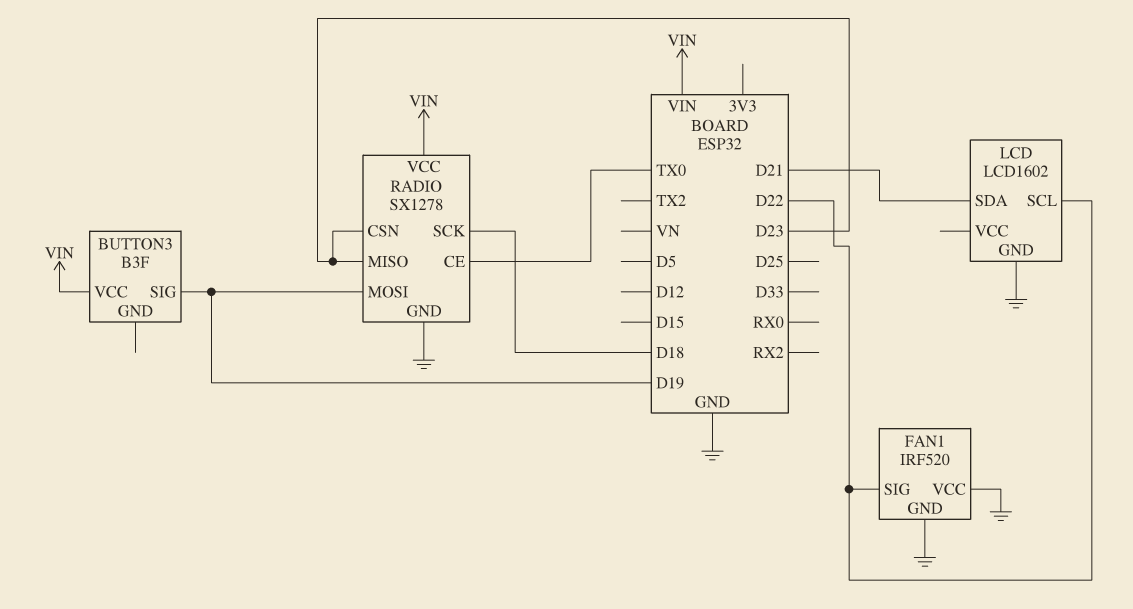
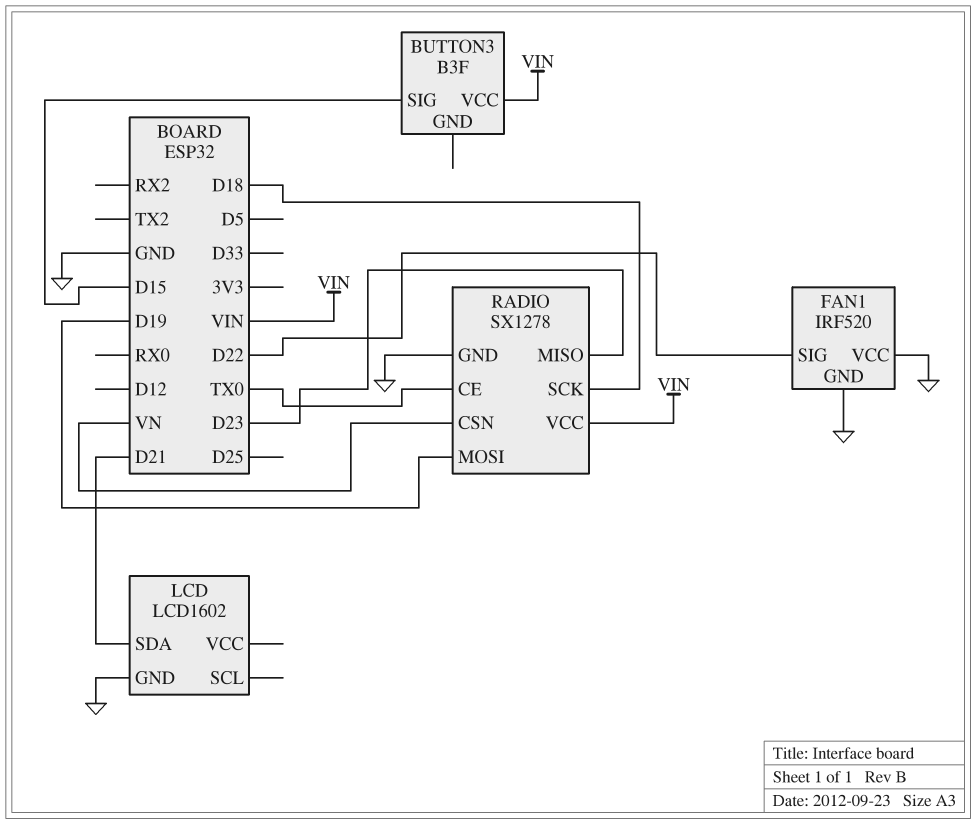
BUTTON3 pin SIG: D19 -> D15
LCD pin SCL: D22 -> none
RADIO pin CSN: D23 -> VN

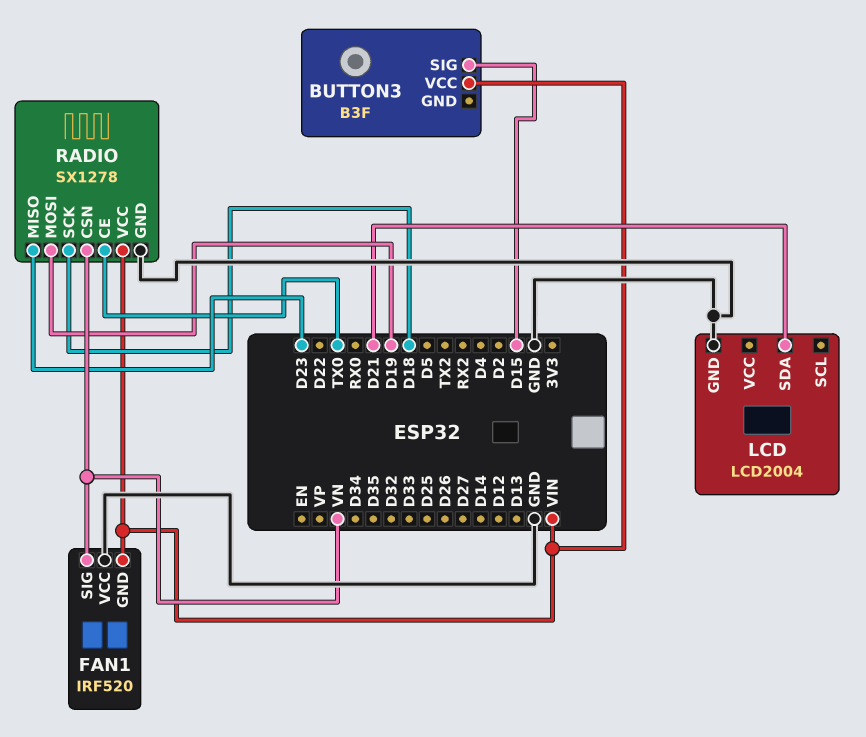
FAN1 pin GND: GND -> VIN
FAN1 pin SIG: D22 -> VN
LCD: LCD1602 -> LCD2004

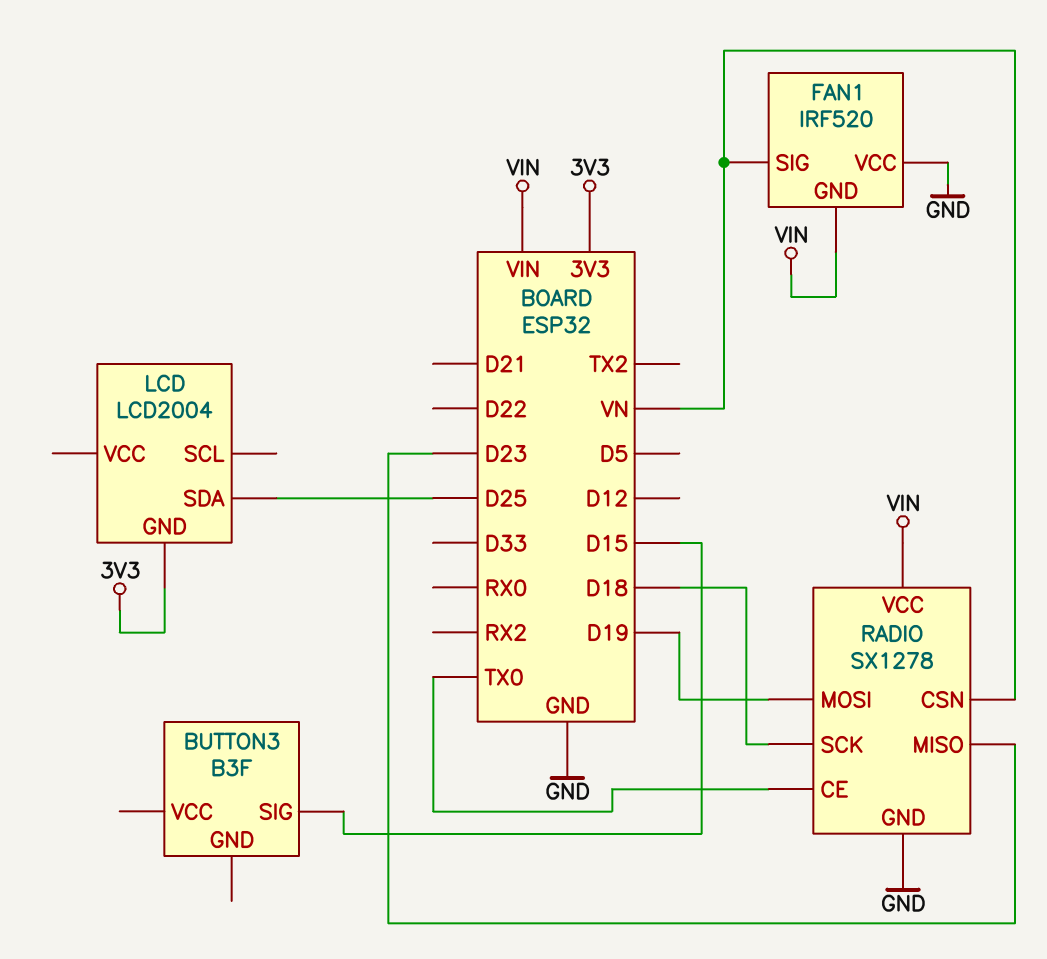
BUTTON3 pin VCC: VIN -> none
LCD pin GND: GND -> 3V3
LCD pin SDA: D21 -> D25

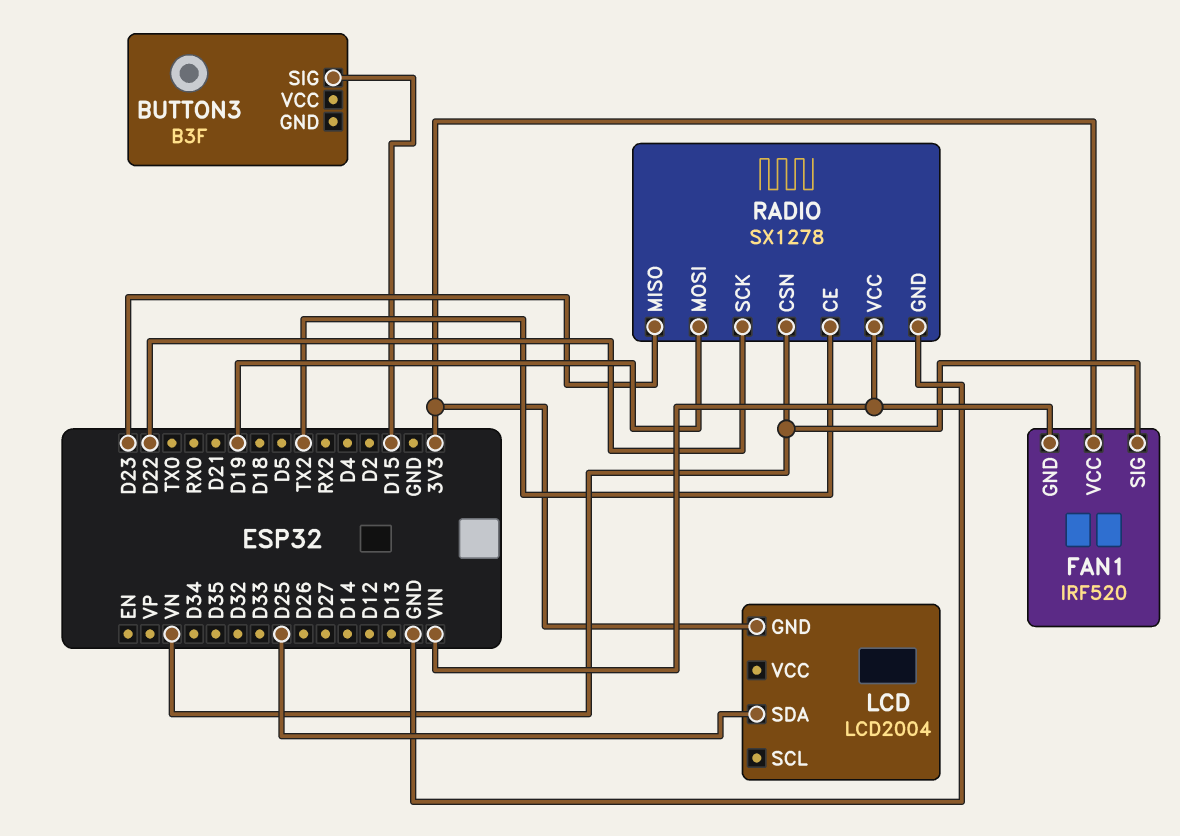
FAN1 pin VCC: GND -> 3V3
RADIO pin CE: TX0 -> TX2
RADIO pin SCK: D18 -> D22

